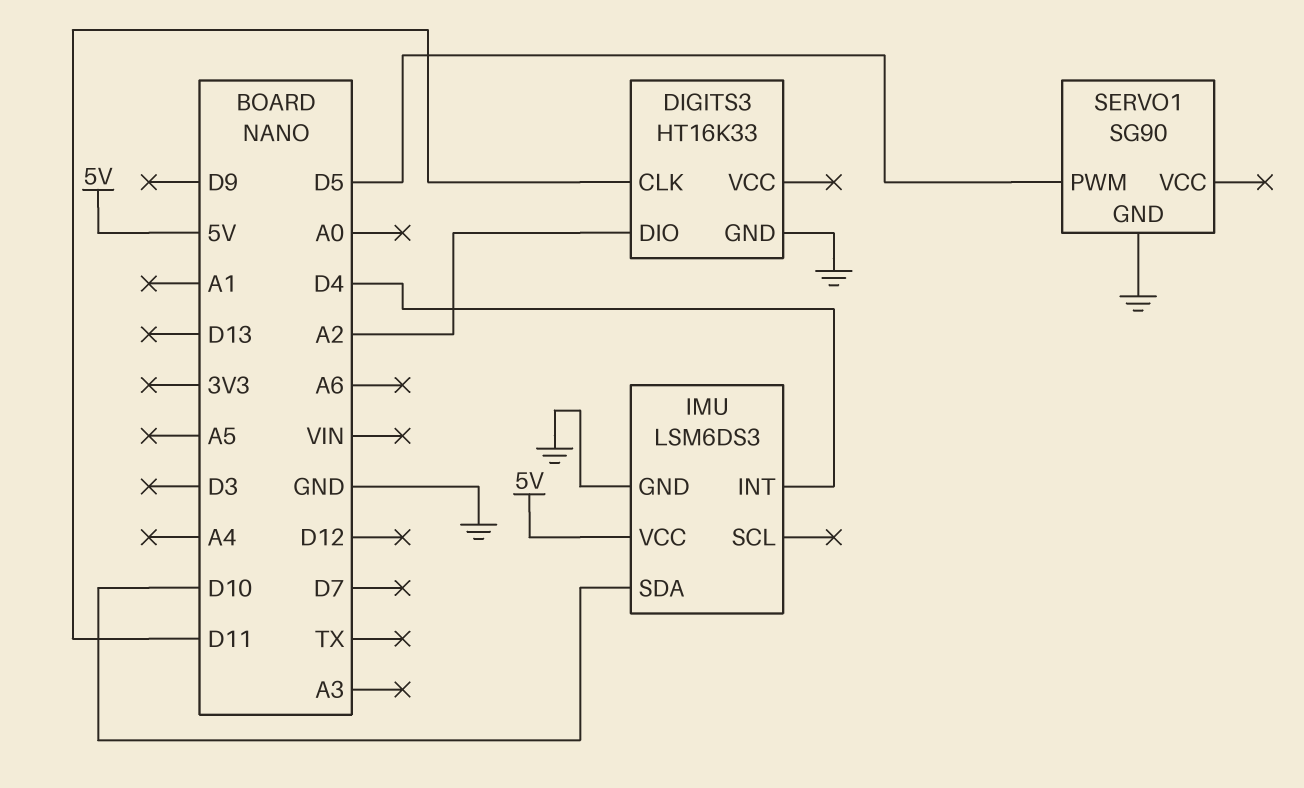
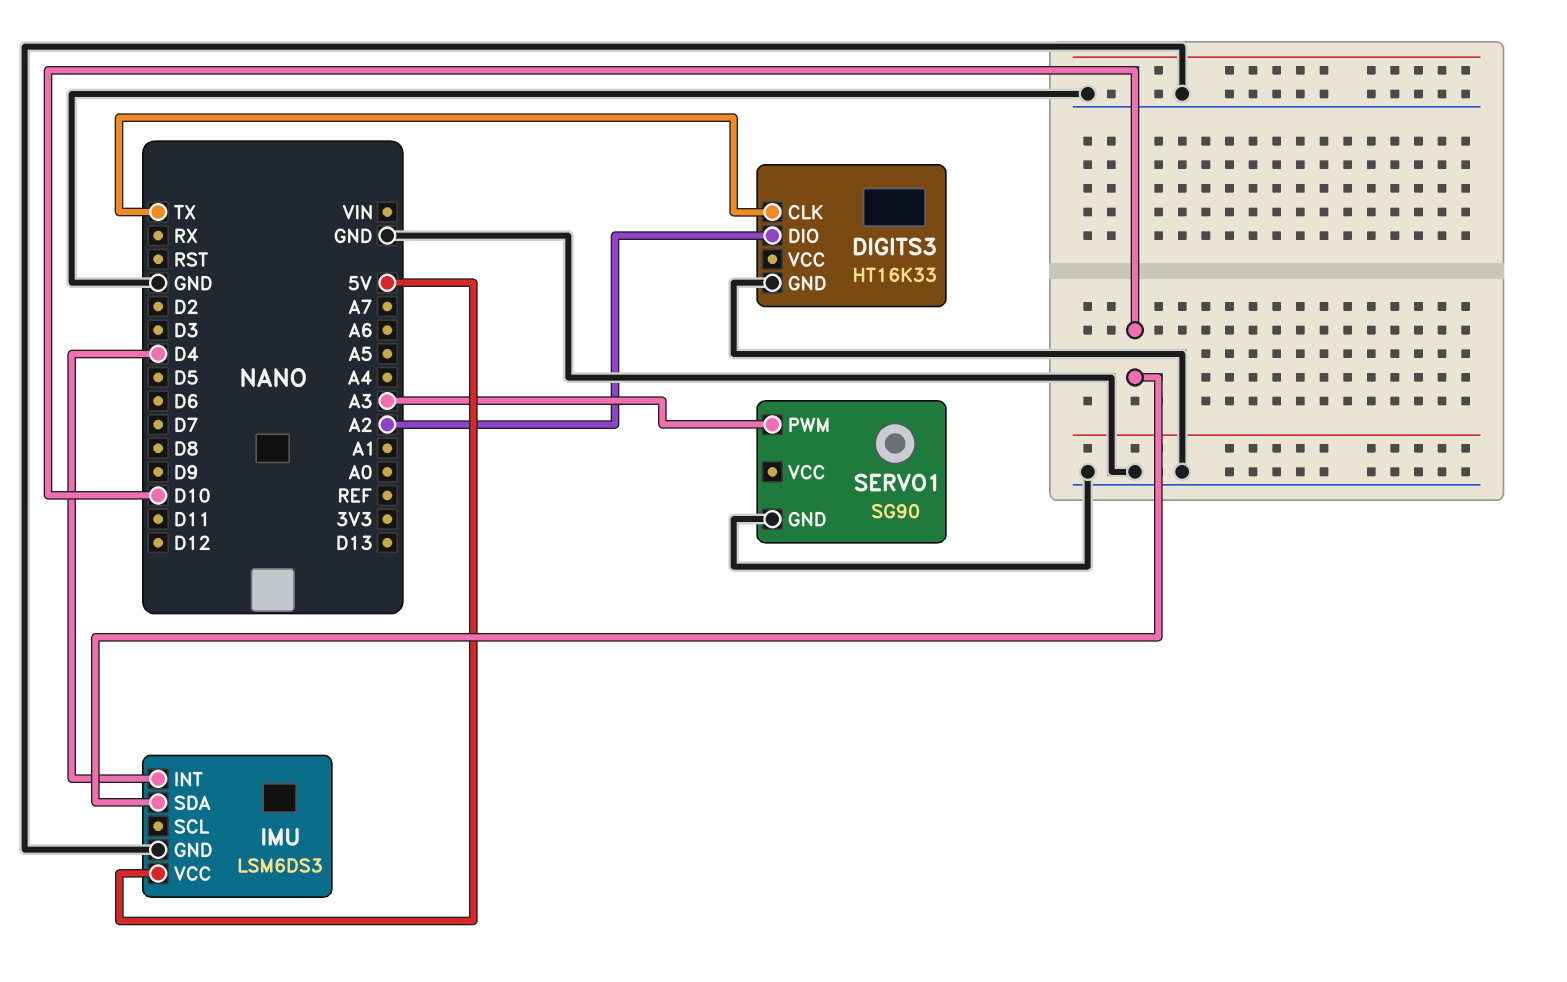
DIGITS3 pin CLK: D11 -> TX
SERVO1 pin PWM: D5 -> A3

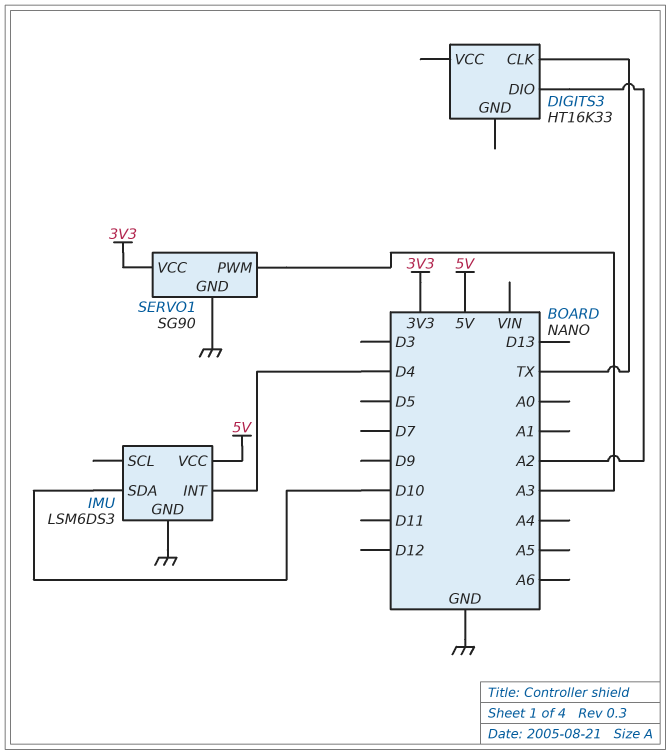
DIGITS3 pin GND: GND -> none
SERVO1 pin VCC: none -> 3V3

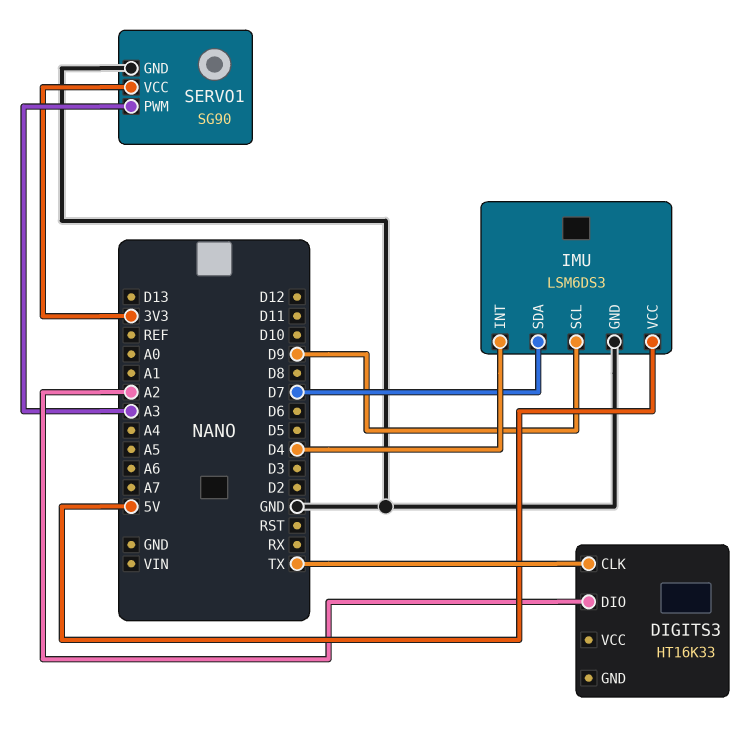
IMU pin SCL: none -> D9
IMU pin SDA: D10 -> D7

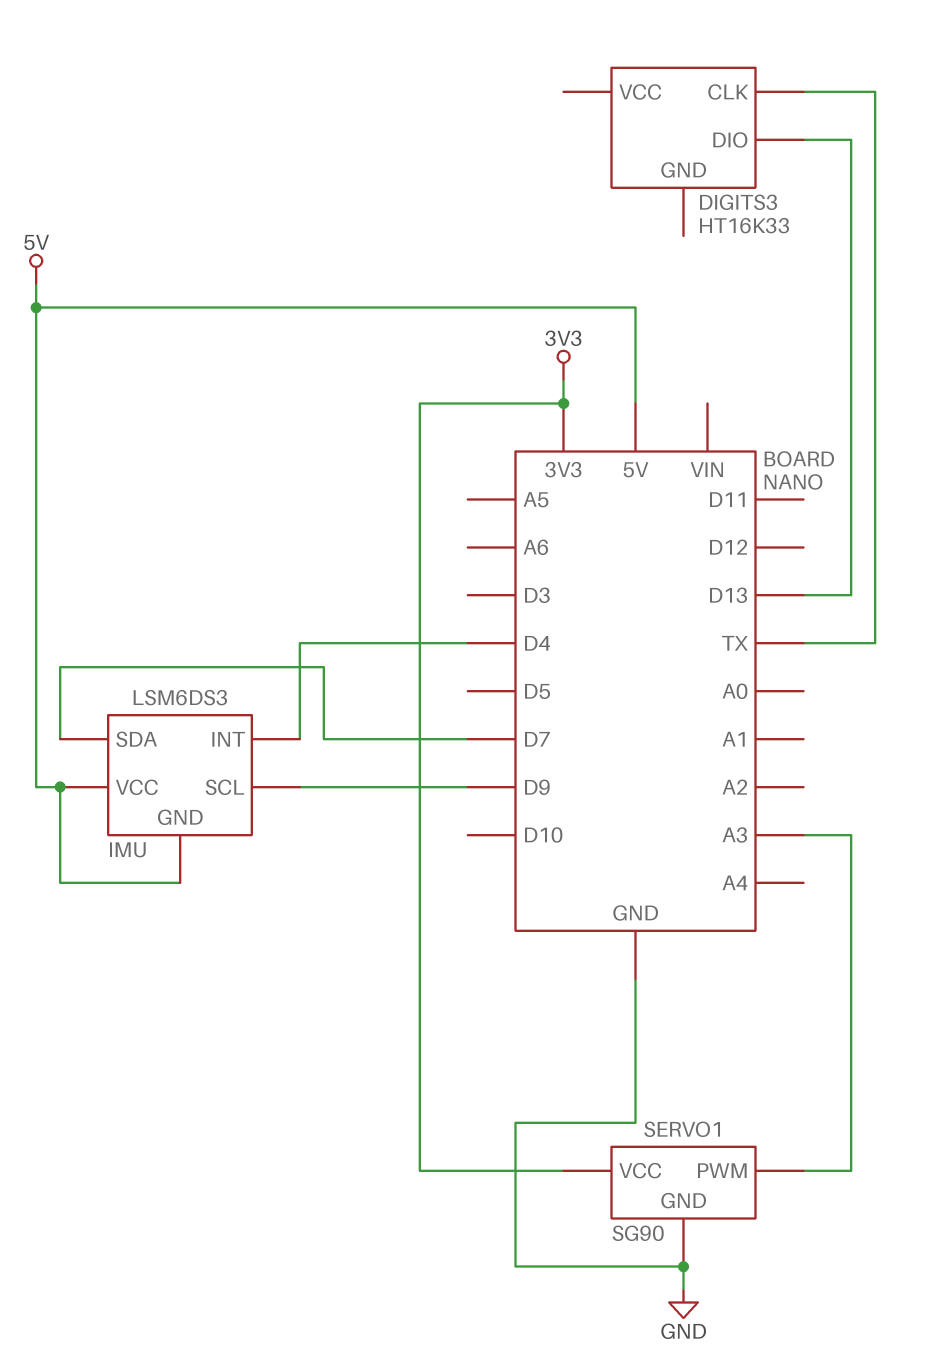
DIGITS3 pin DIO: A2 -> D13
IMU pin GND: GND -> 5V

